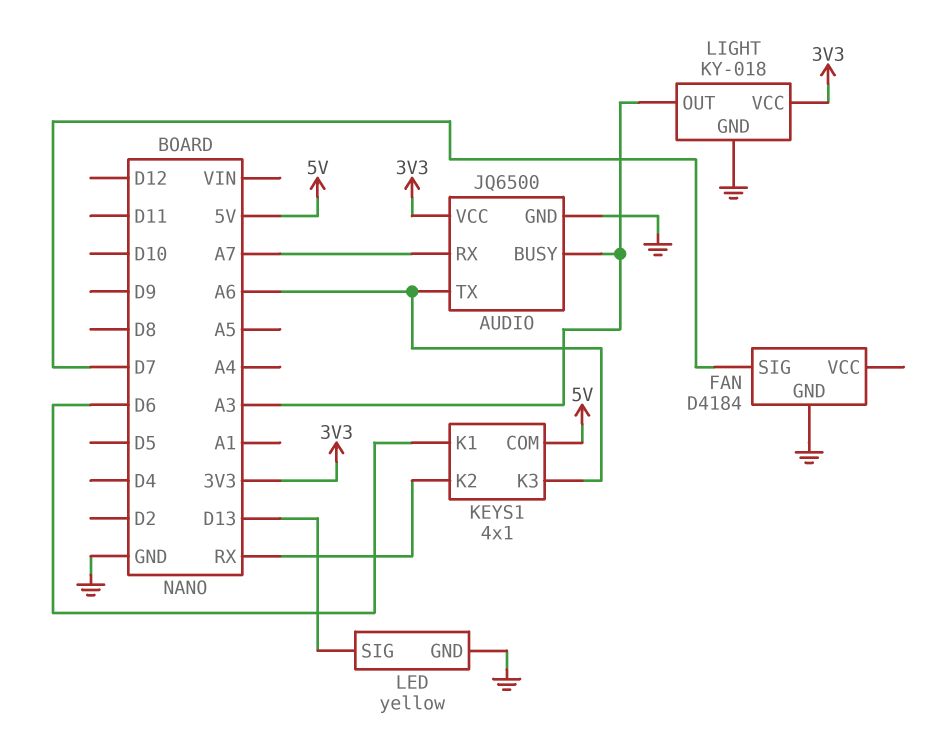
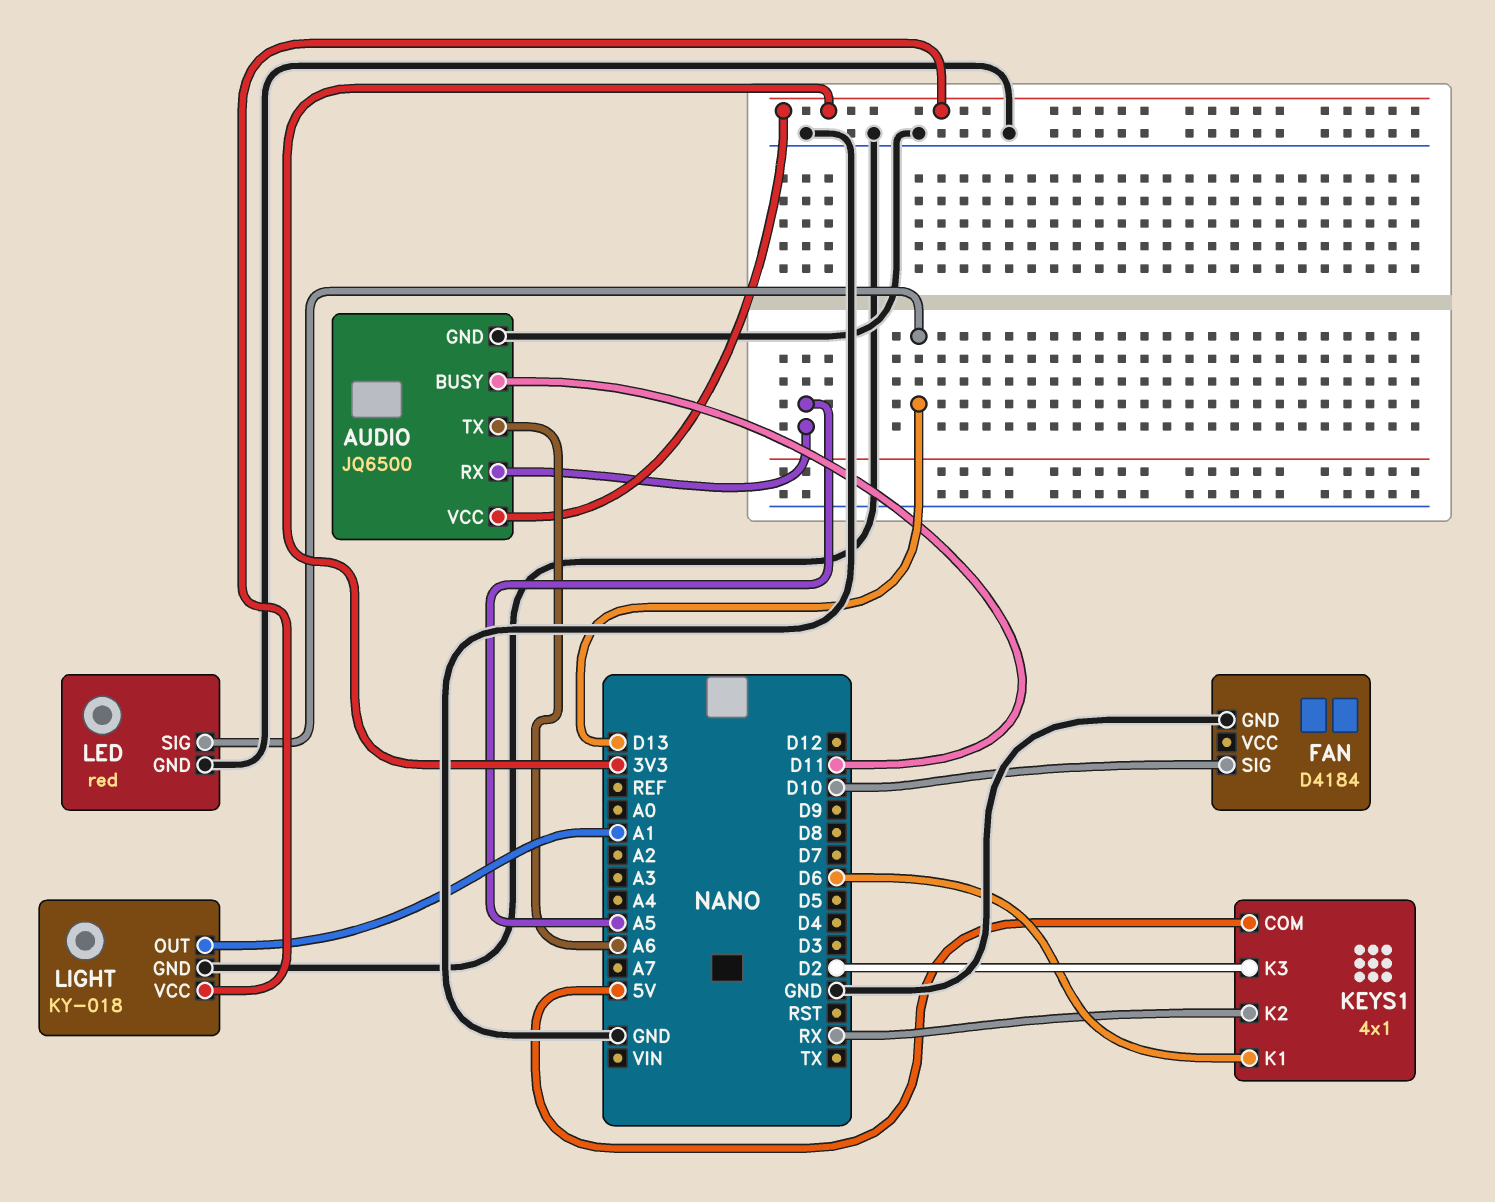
AUDIO pin BUSY: A3 -> D11
AUDIO pin RX: A7 -> A5
FAN pin SIG: D7 -> D10
KEYS1 pin K3: A6 -> D2
LED: yellow -> red
LIGHT pin OUT: A3 -> A1

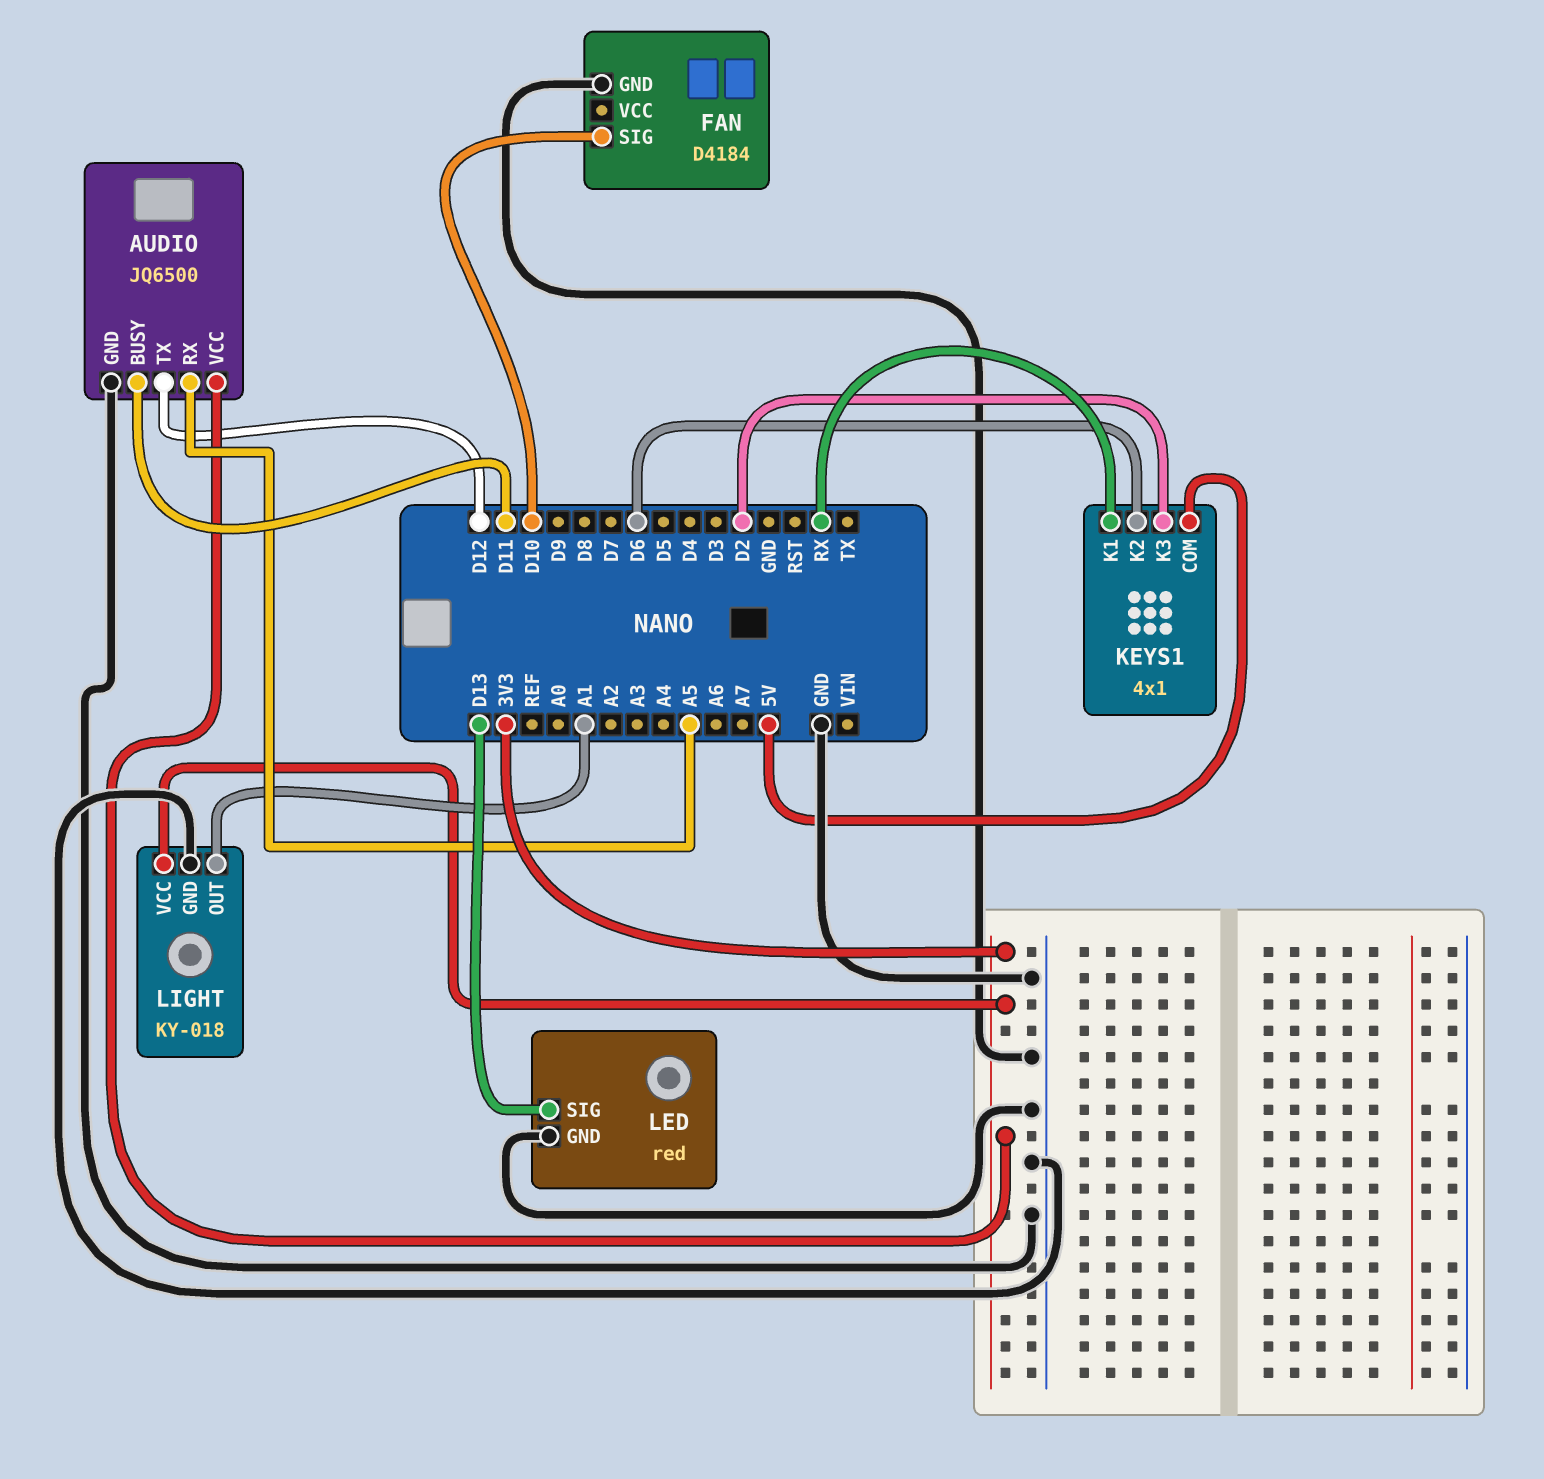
AUDIO pin TX: A6 -> D12
KEYS1 pin K1: D6 -> RX
KEYS1 pin K2: RX -> D6

